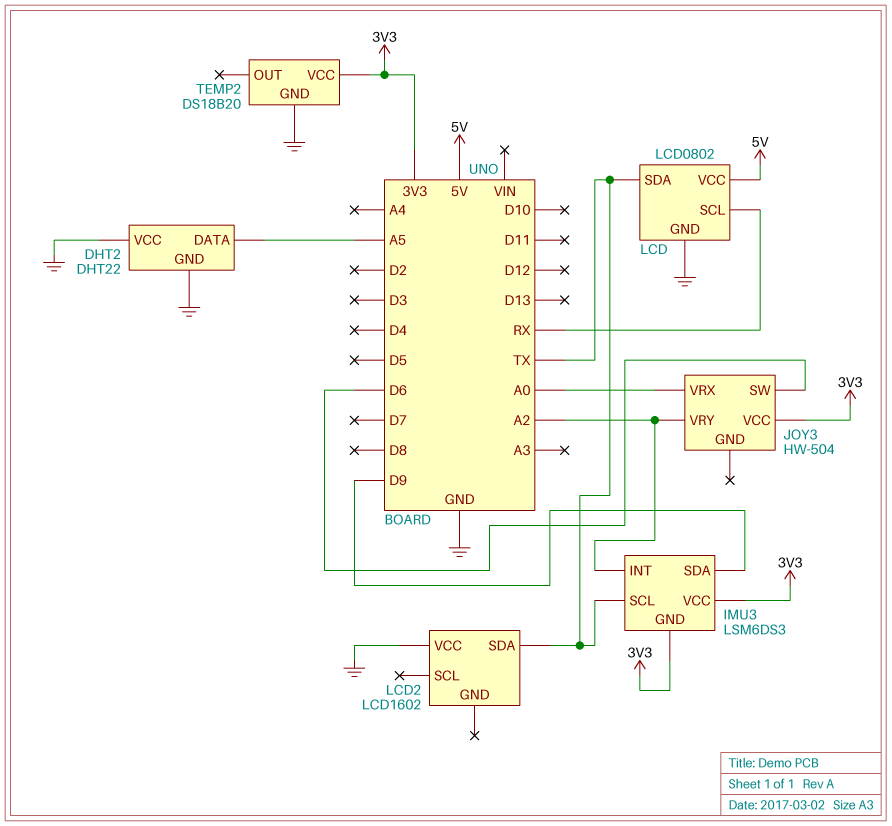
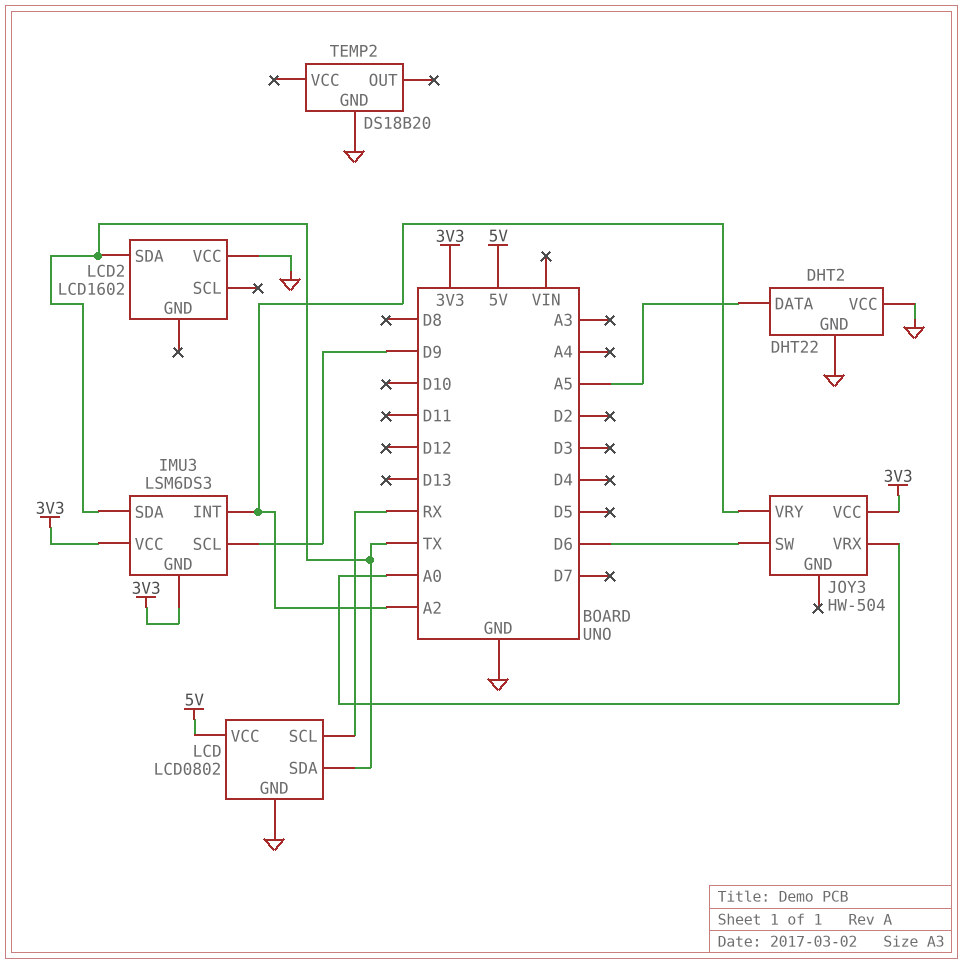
IMU3 pin SCL: TX -> D9
IMU3 pin SDA: D9 -> TX
TEMP2 pin VCC: 3V3 -> none

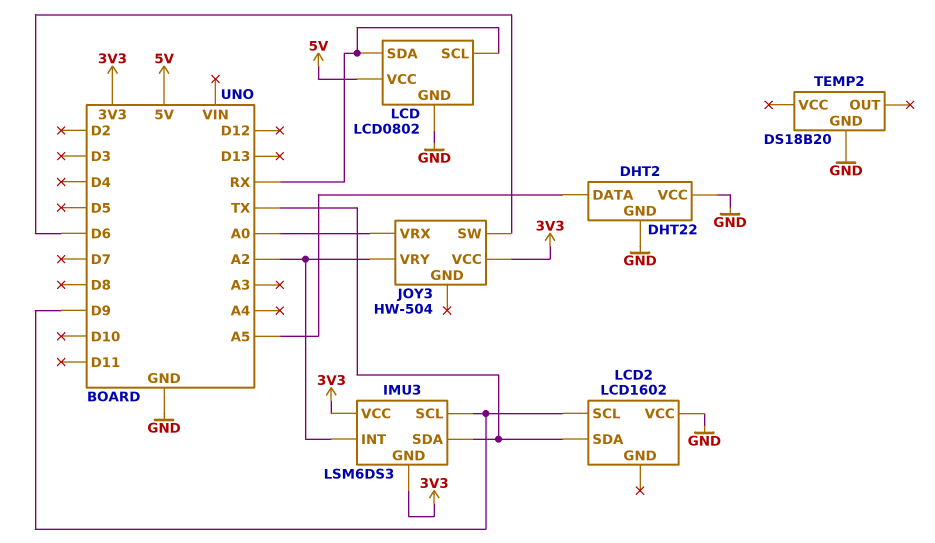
LCD pin SDA: TX -> RX
LCD2 pin SCL: none -> D9

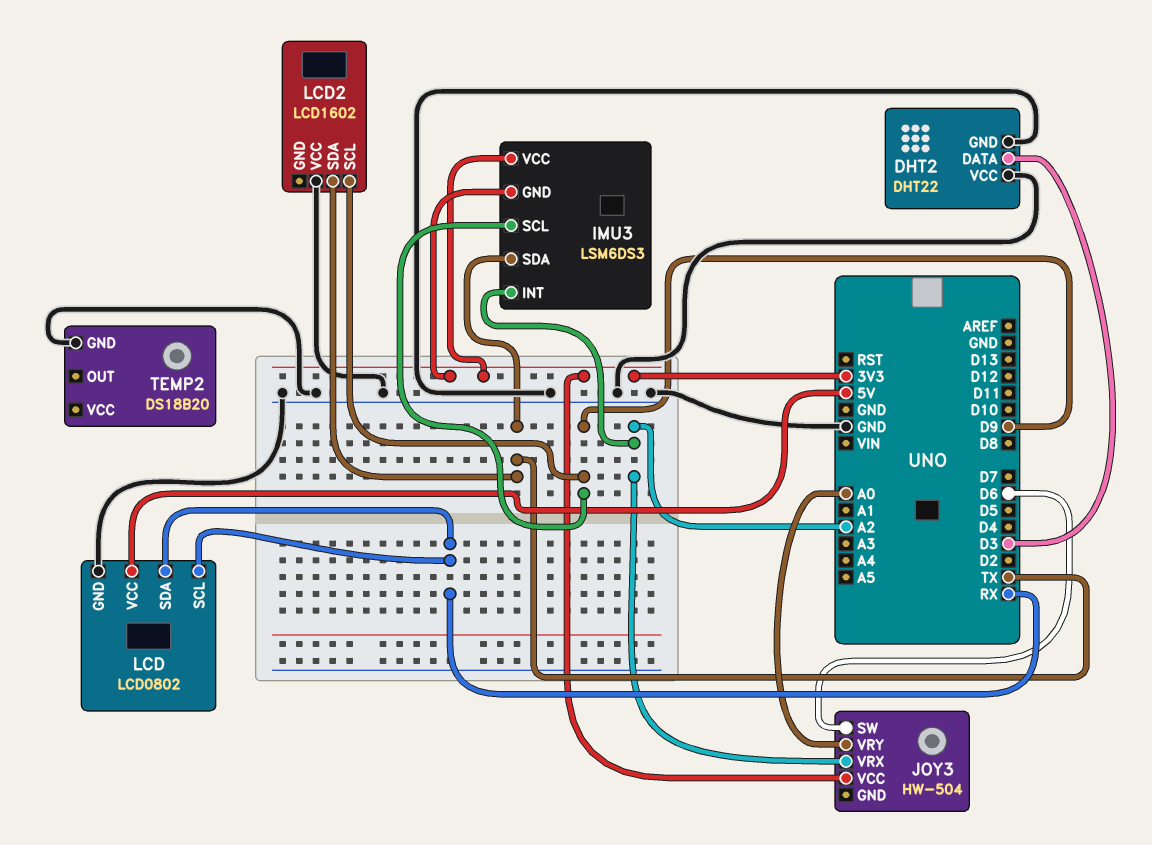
DHT2 pin DATA: A5 -> D3
JOY3 pin VRX: A0 -> A2
JOY3 pin VRY: A2 -> A0

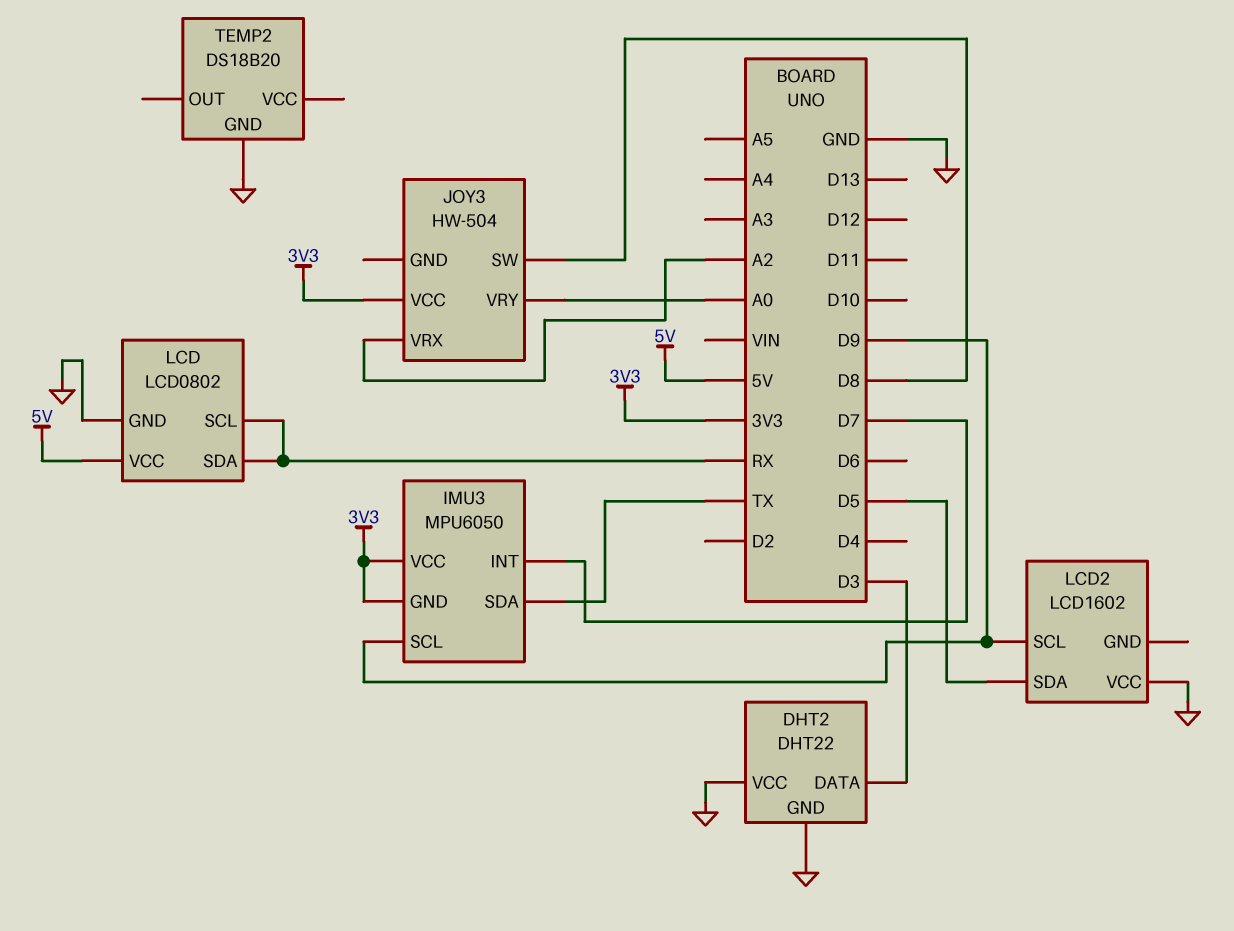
IMU3: LSM6DS3 -> MPU6050
IMU3 pin INT: A2 -> D7
JOY3 pin SW: D6 -> D8
LCD2 pin SDA: TX -> D5

